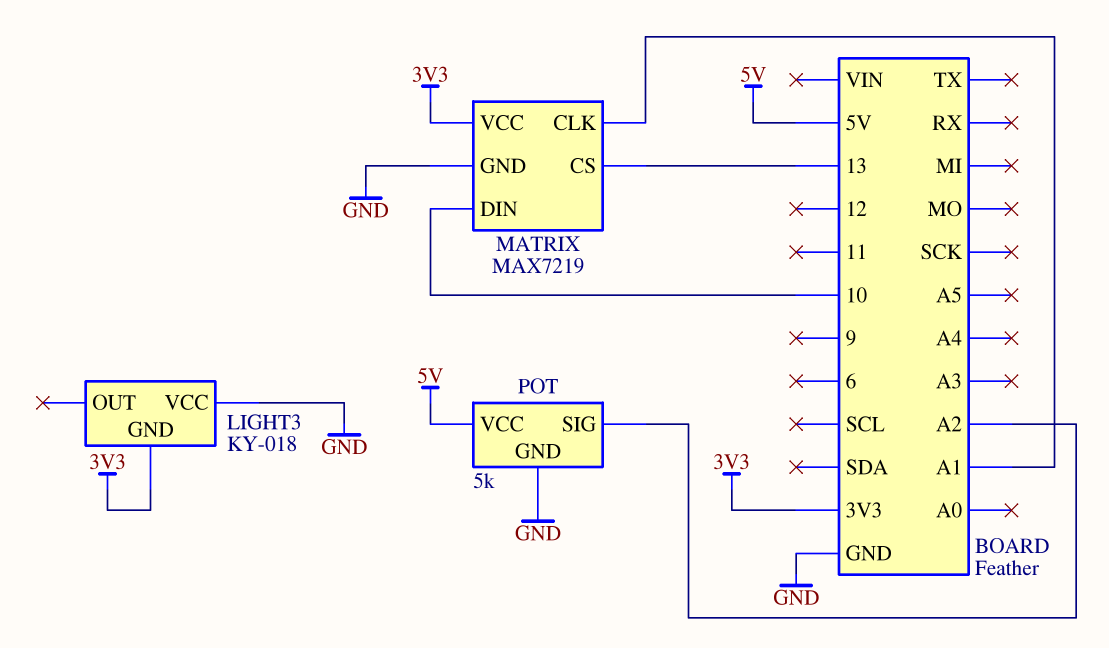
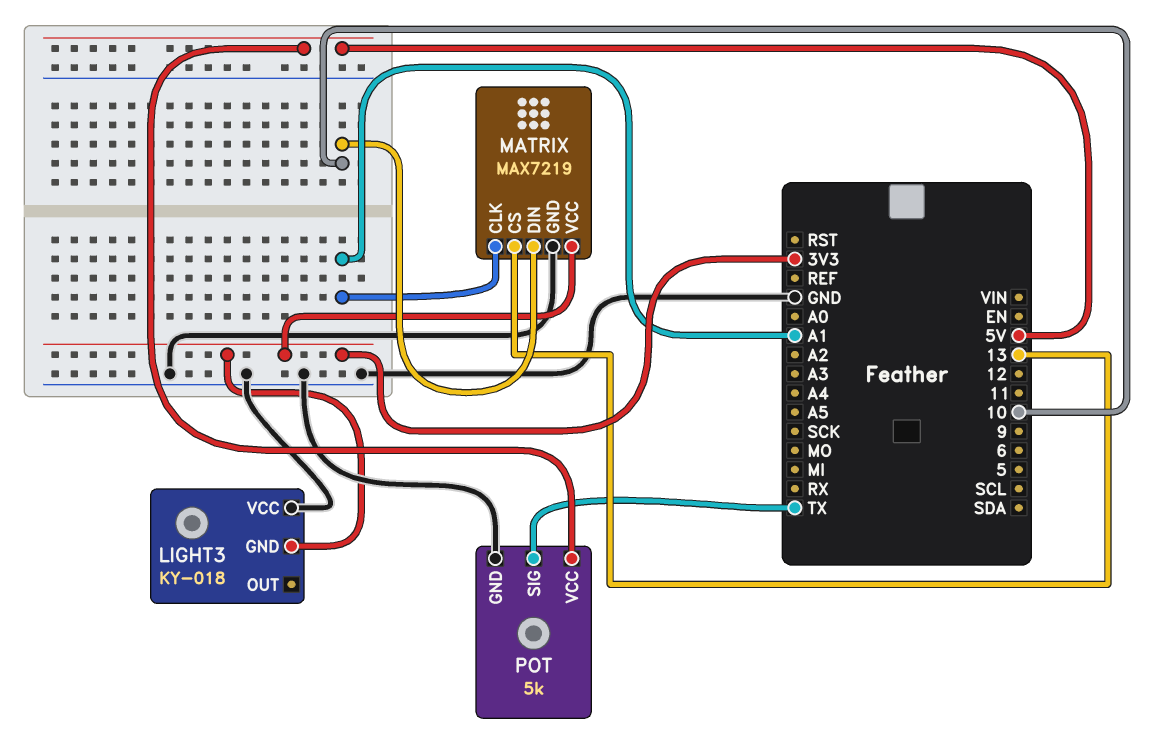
POT pin SIG: A2 -> TX

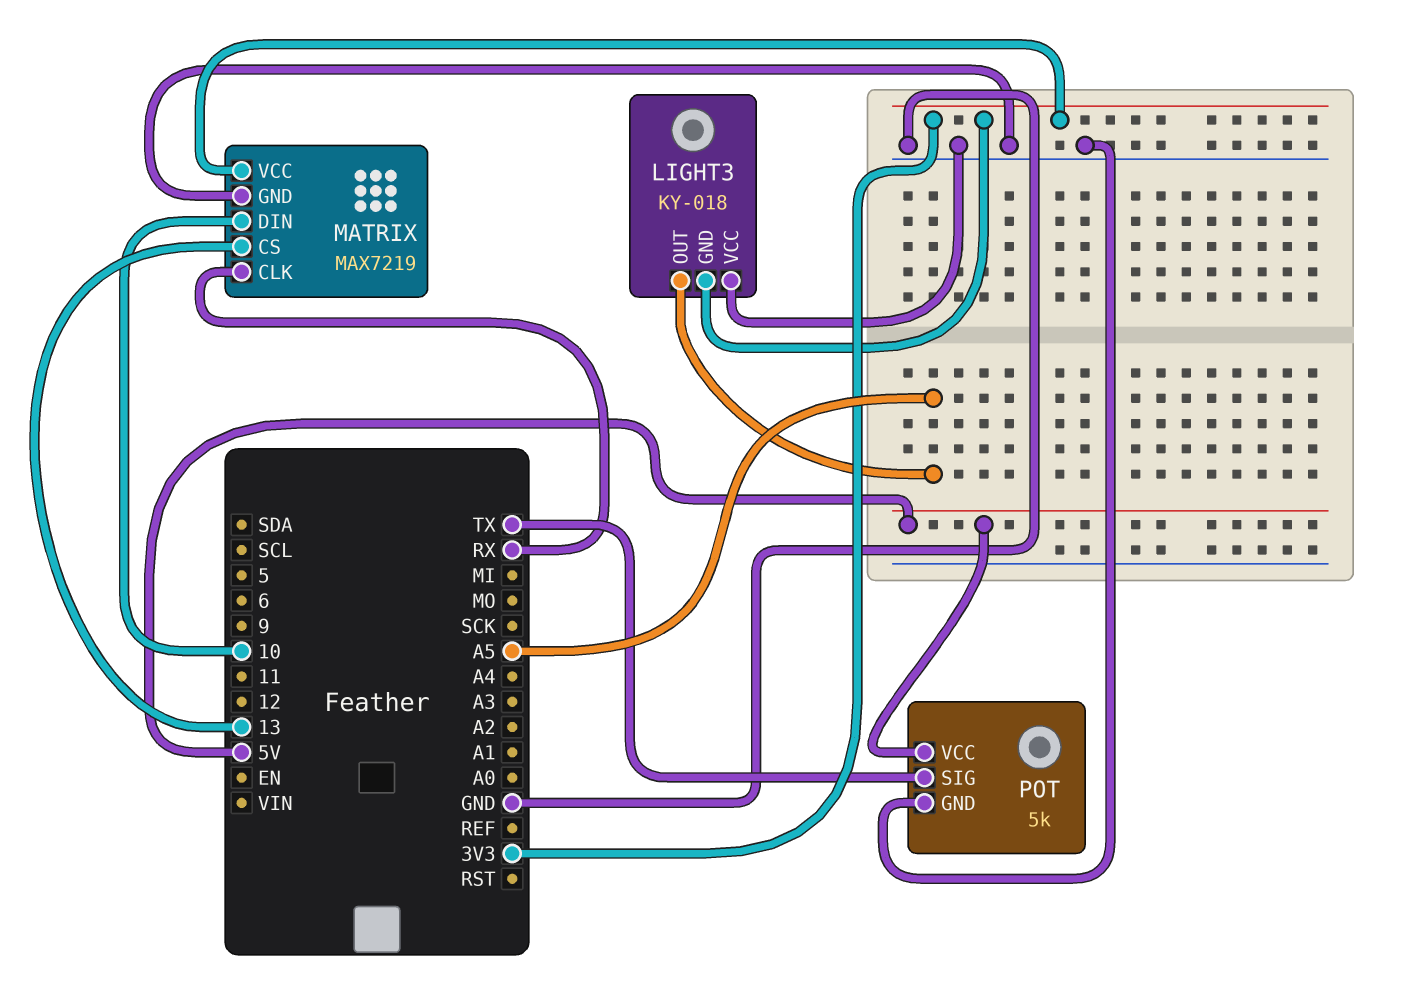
LIGHT3 pin OUT: none -> A5
MATRIX pin CLK: A1 -> RX

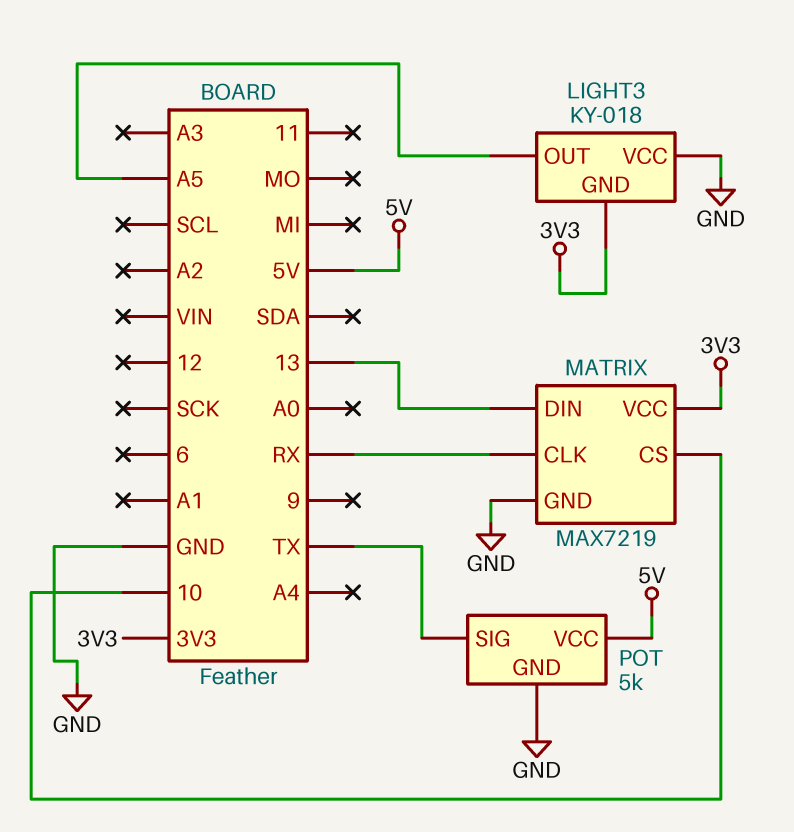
MATRIX pin CS: 13 -> 10
MATRIX pin DIN: 10 -> 13

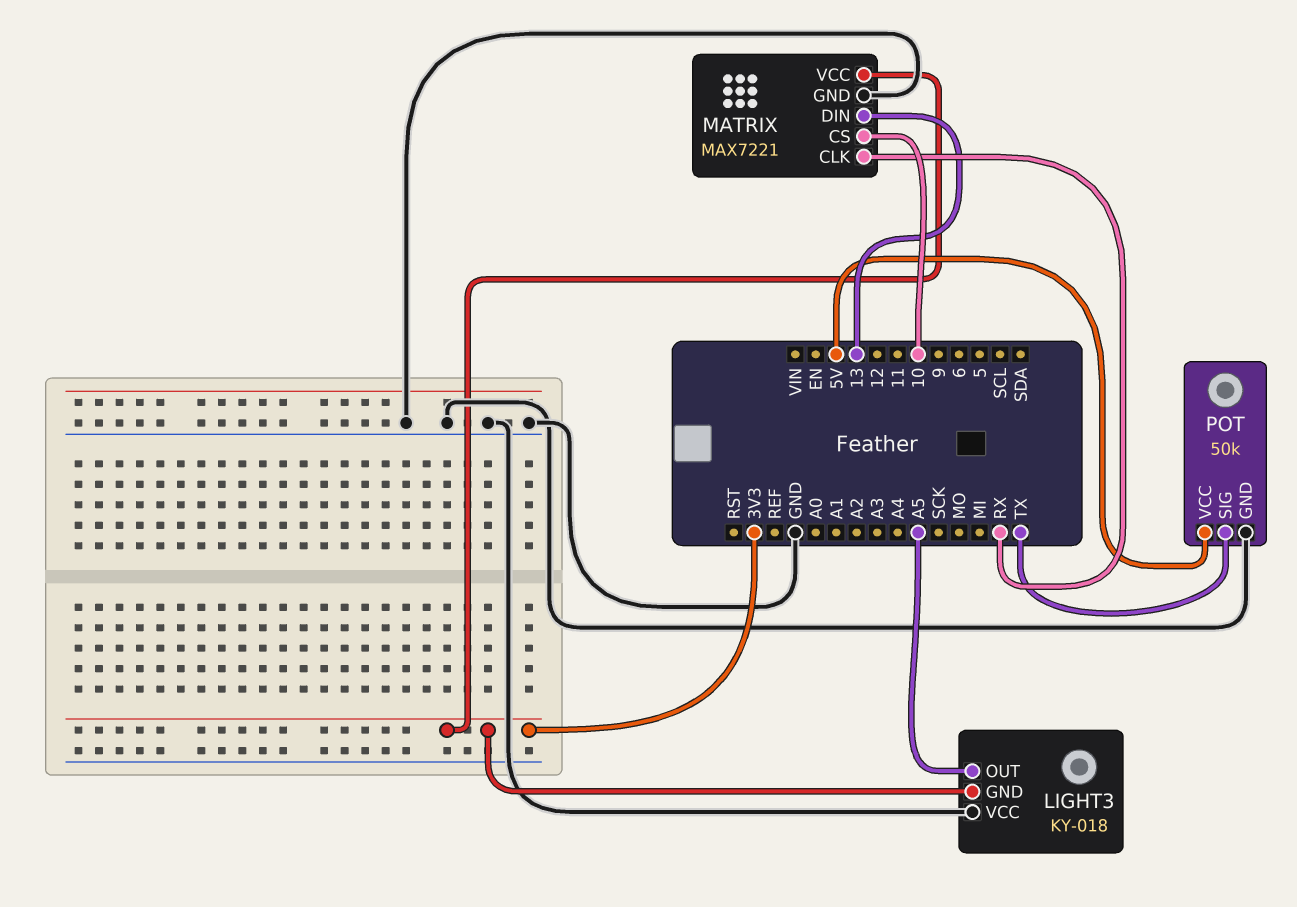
MATRIX: MAX7219 -> MAX7221
POT: 5k -> 50k

